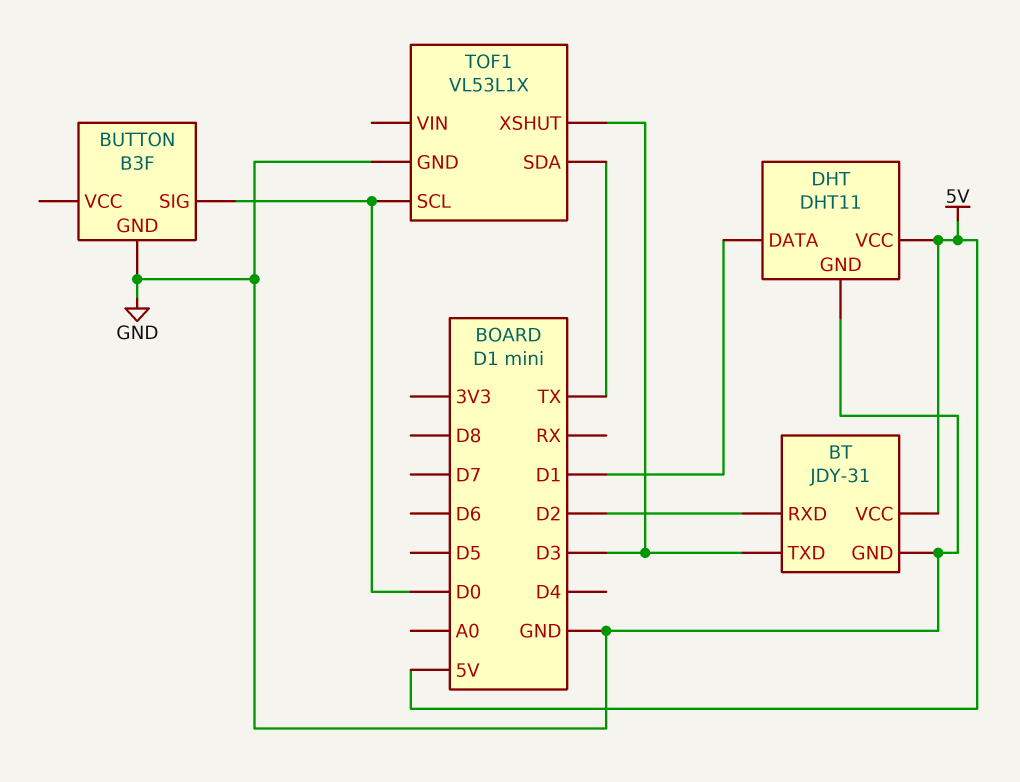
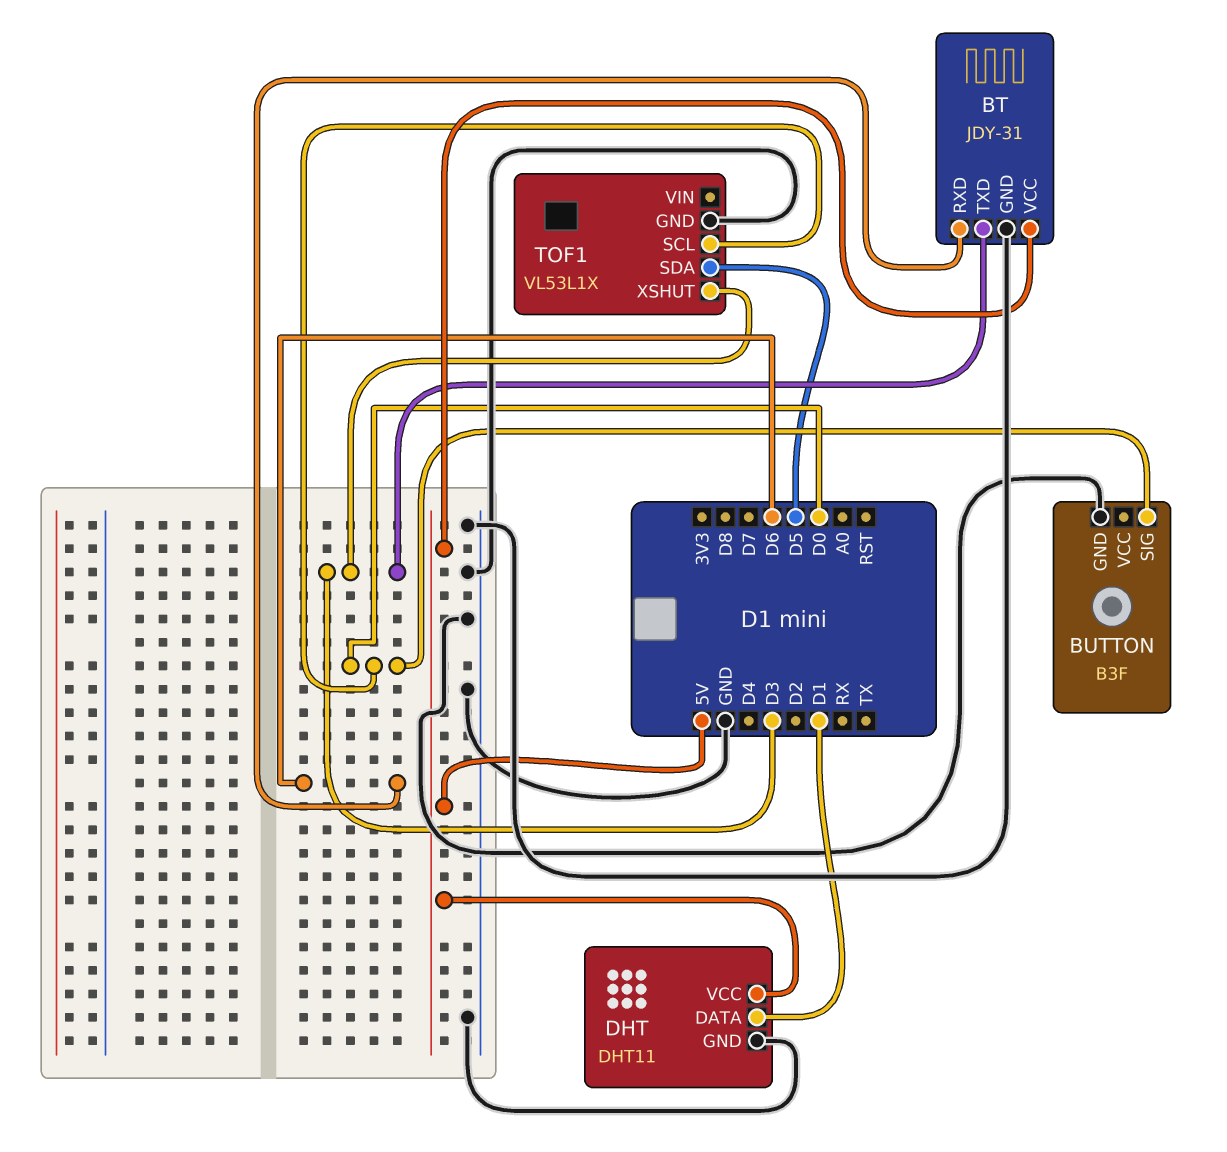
BT pin RXD: D2 -> D6
TOF1 pin SDA: TX -> D5

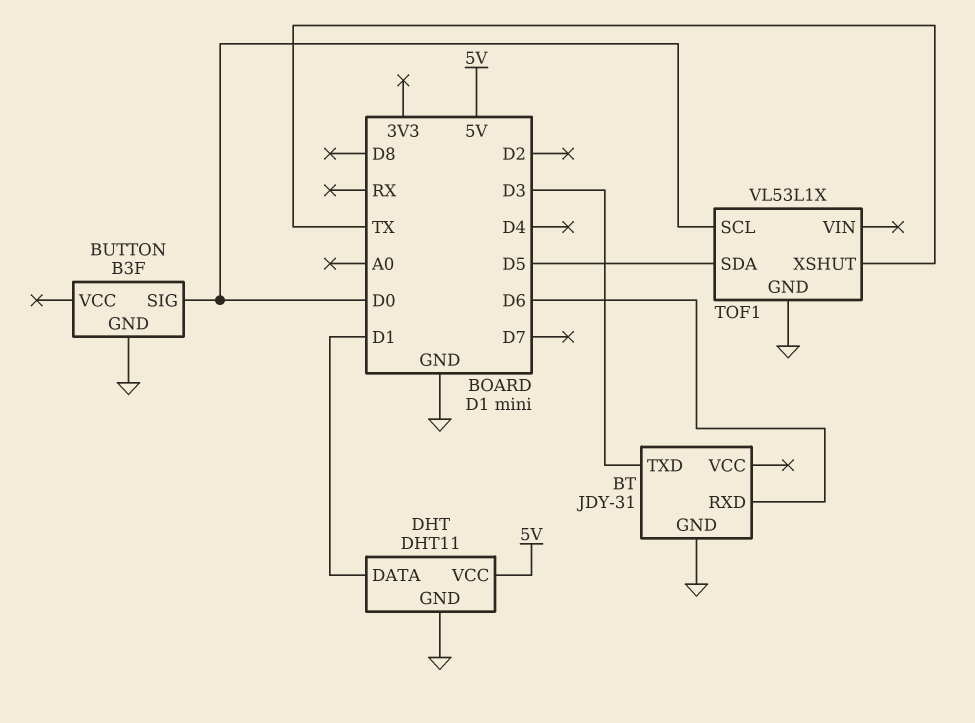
BT pin VCC: 5V -> none
TOF1 pin XSHUT: D3 -> TX

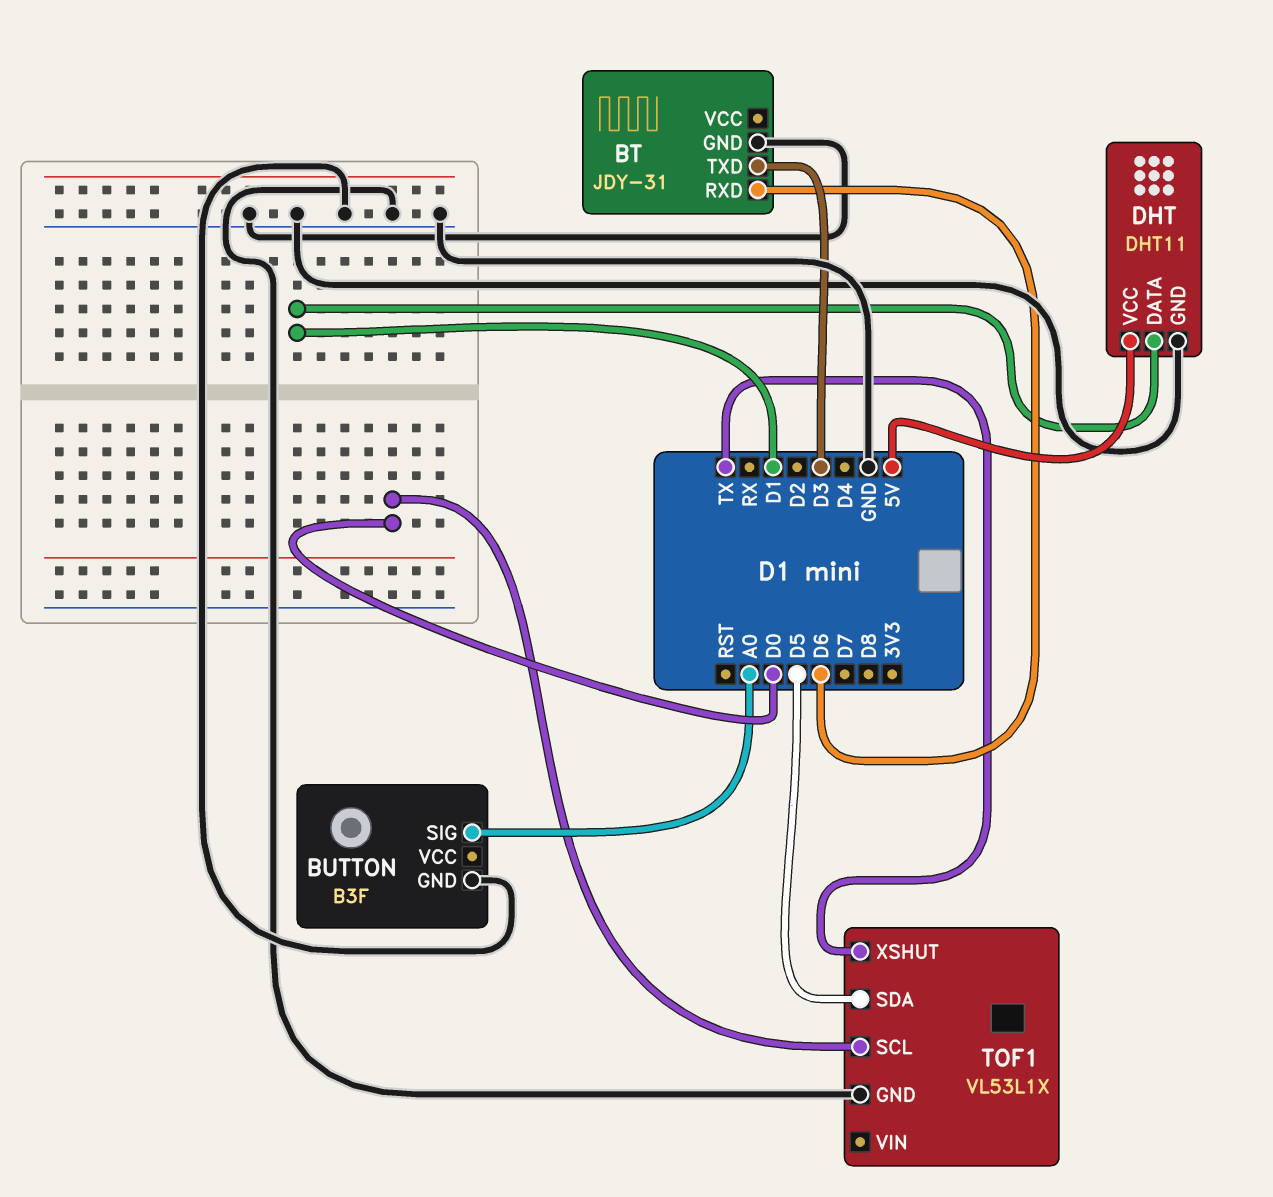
BUTTON pin SIG: D0 -> A0

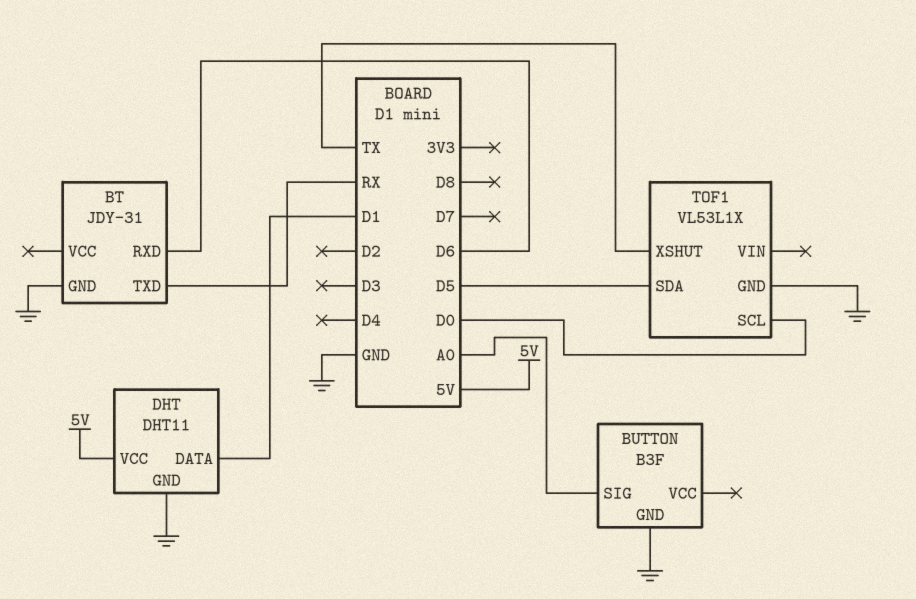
BT pin TXD: D3 -> RX

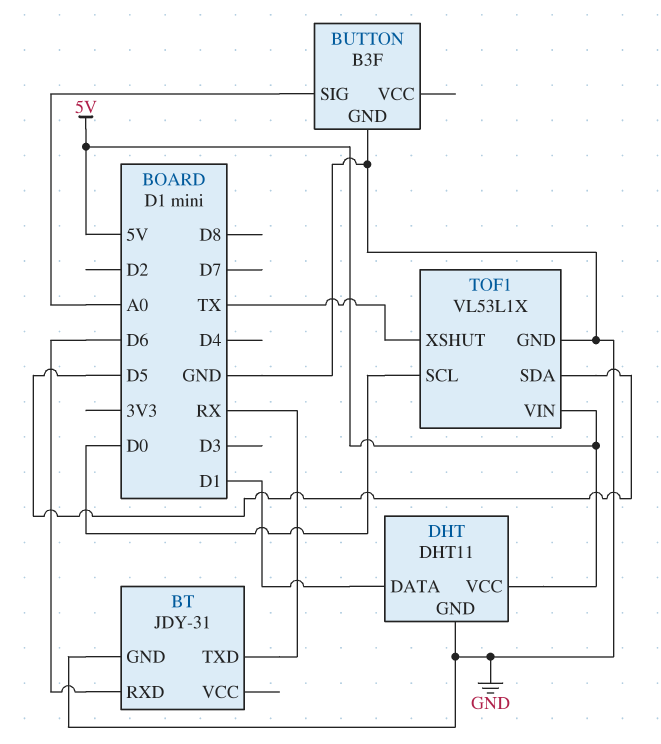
TOF1 pin VIN: none -> 5V

